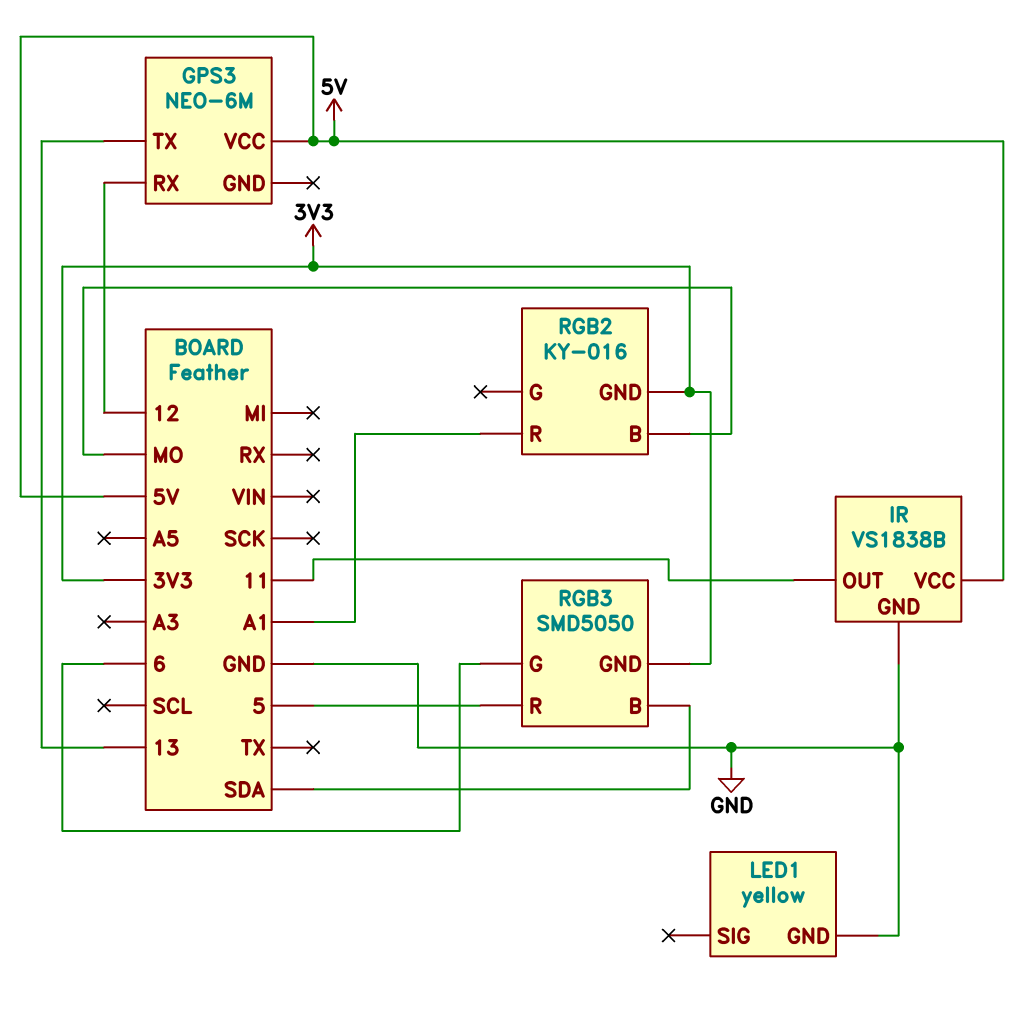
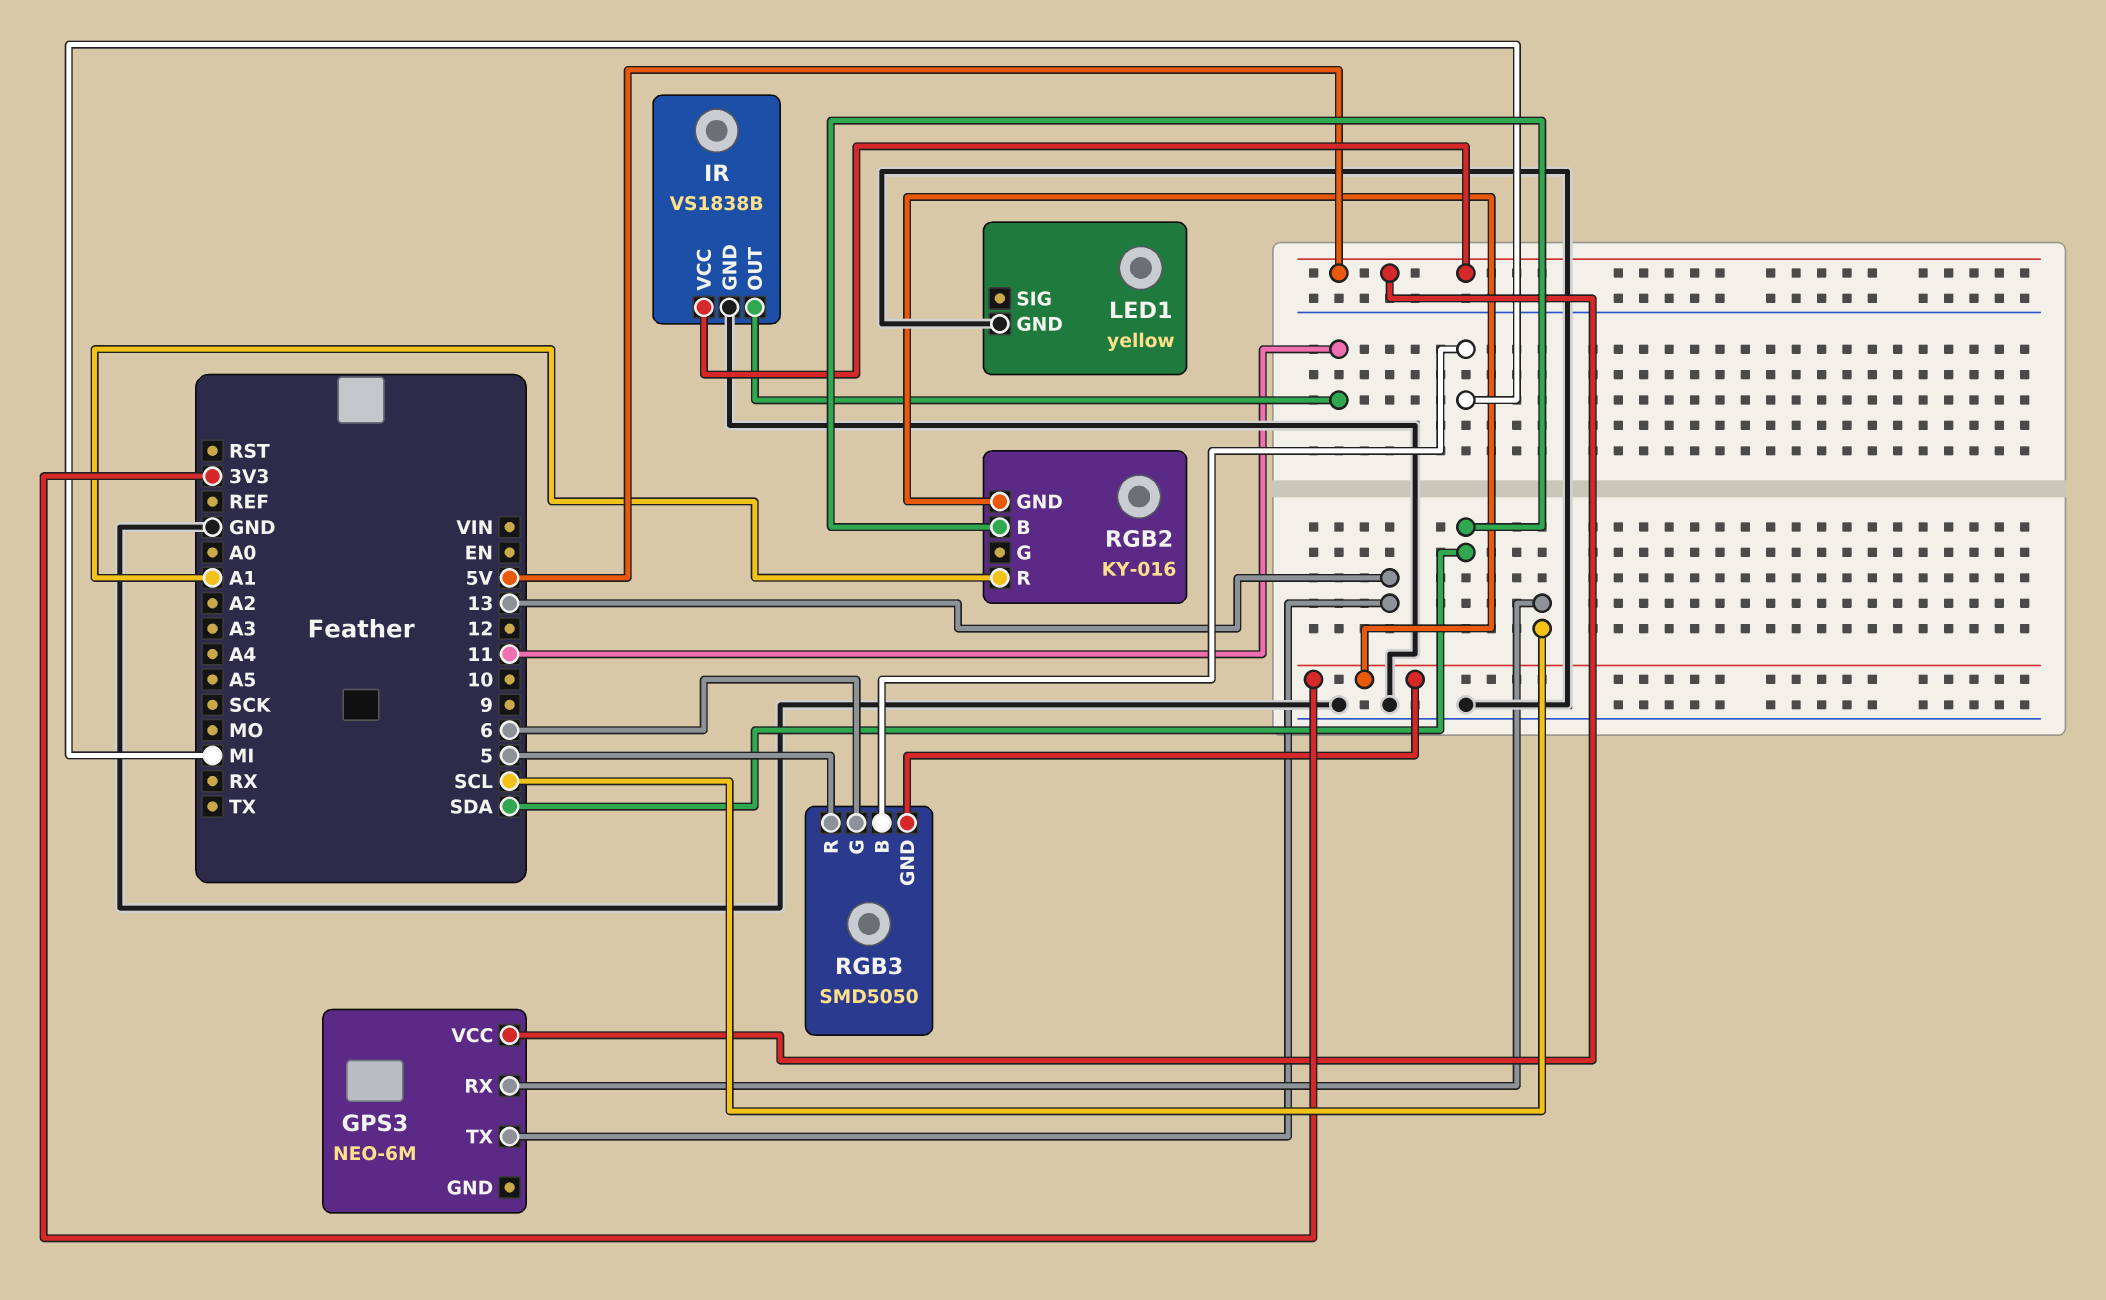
GPS3 pin RX: 12 -> SCL
RGB2 pin B: MO -> SDA
RGB3 pin B: SDA -> MI

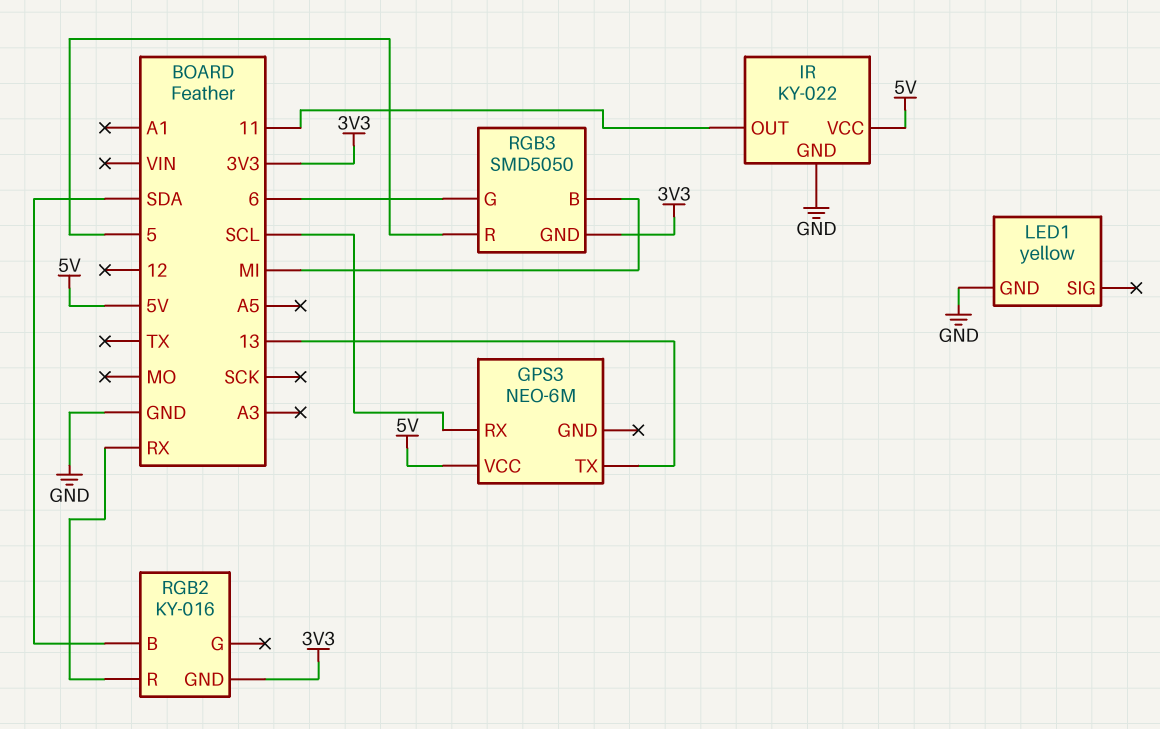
IR: VS1838B -> KY-022
RGB2 pin R: A1 -> RX

